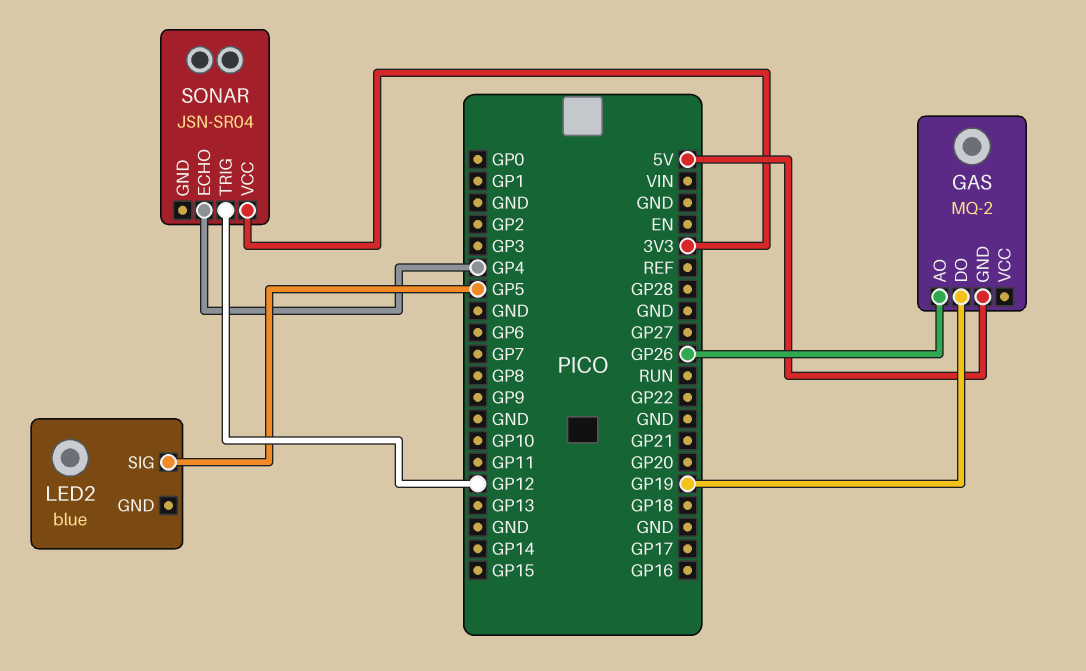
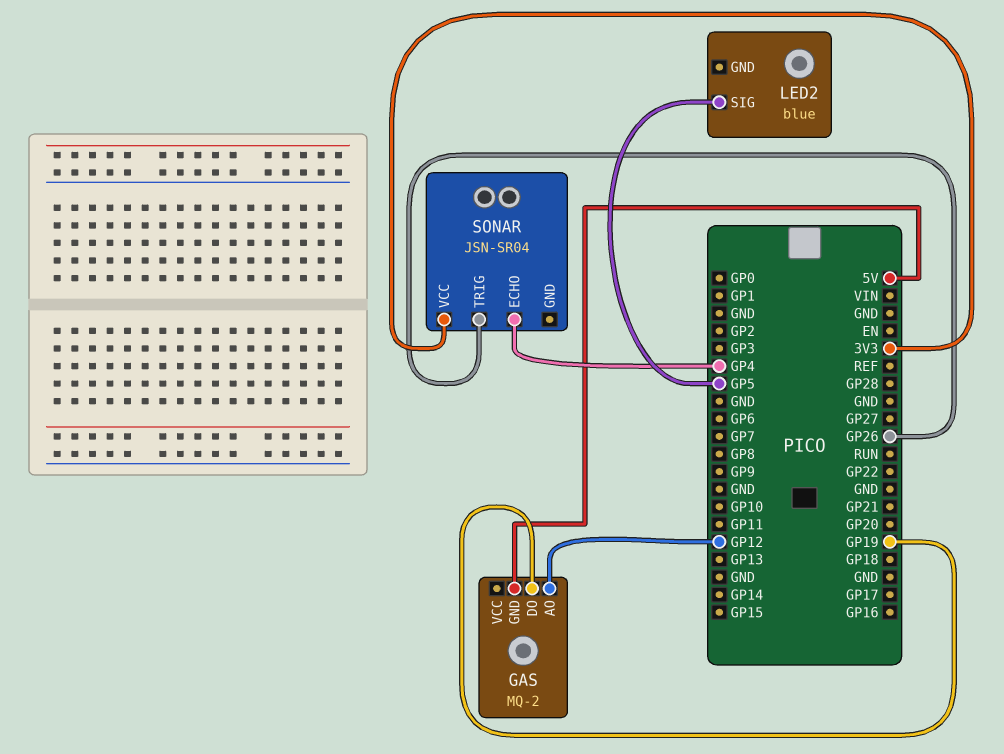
GAS pin AO: GP26 -> GP12
SONAR pin TRIG: GP12 -> GP26

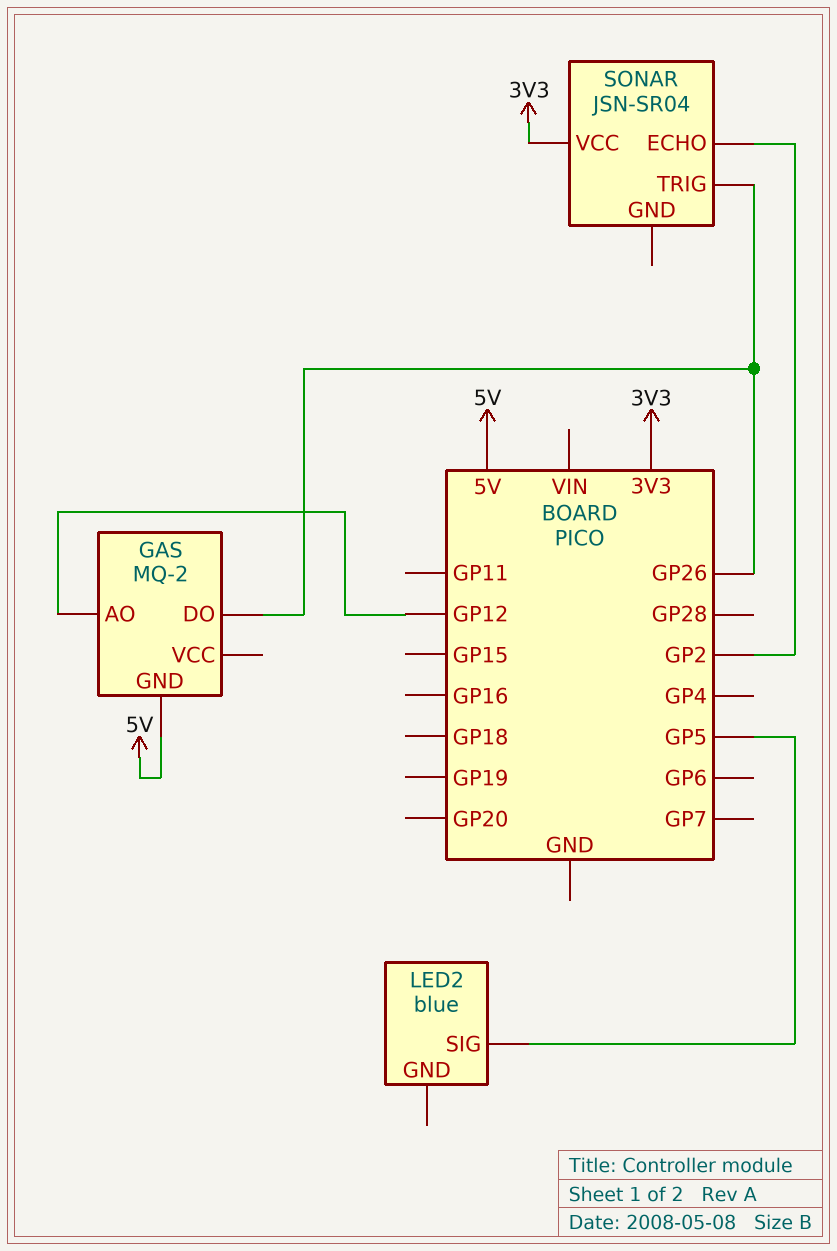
GAS pin DO: GP19 -> GP26
SONAR pin ECHO: GP4 -> GP2

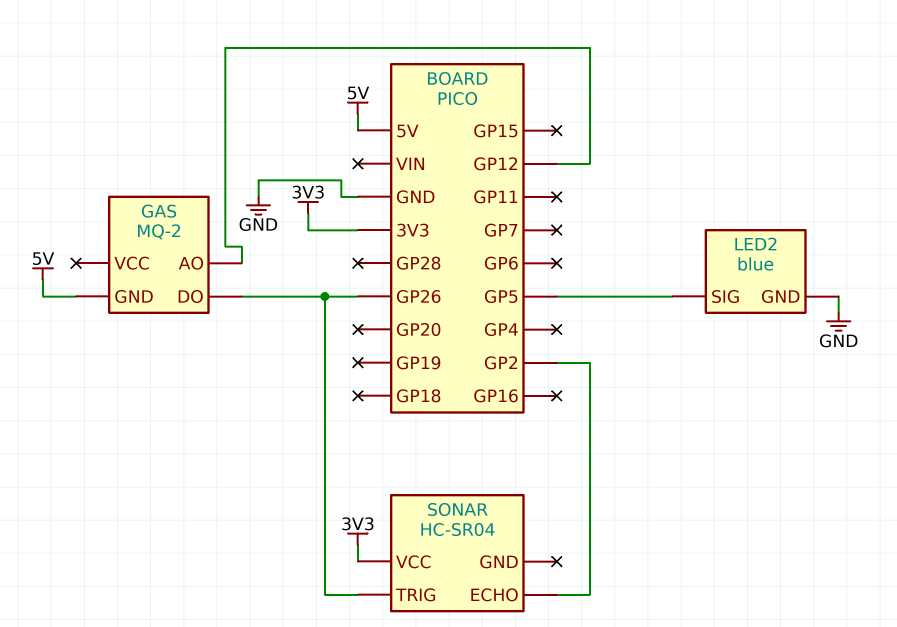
LED2 pin GND: none -> GND
SONAR: JSN-SR04 -> HC-SR04

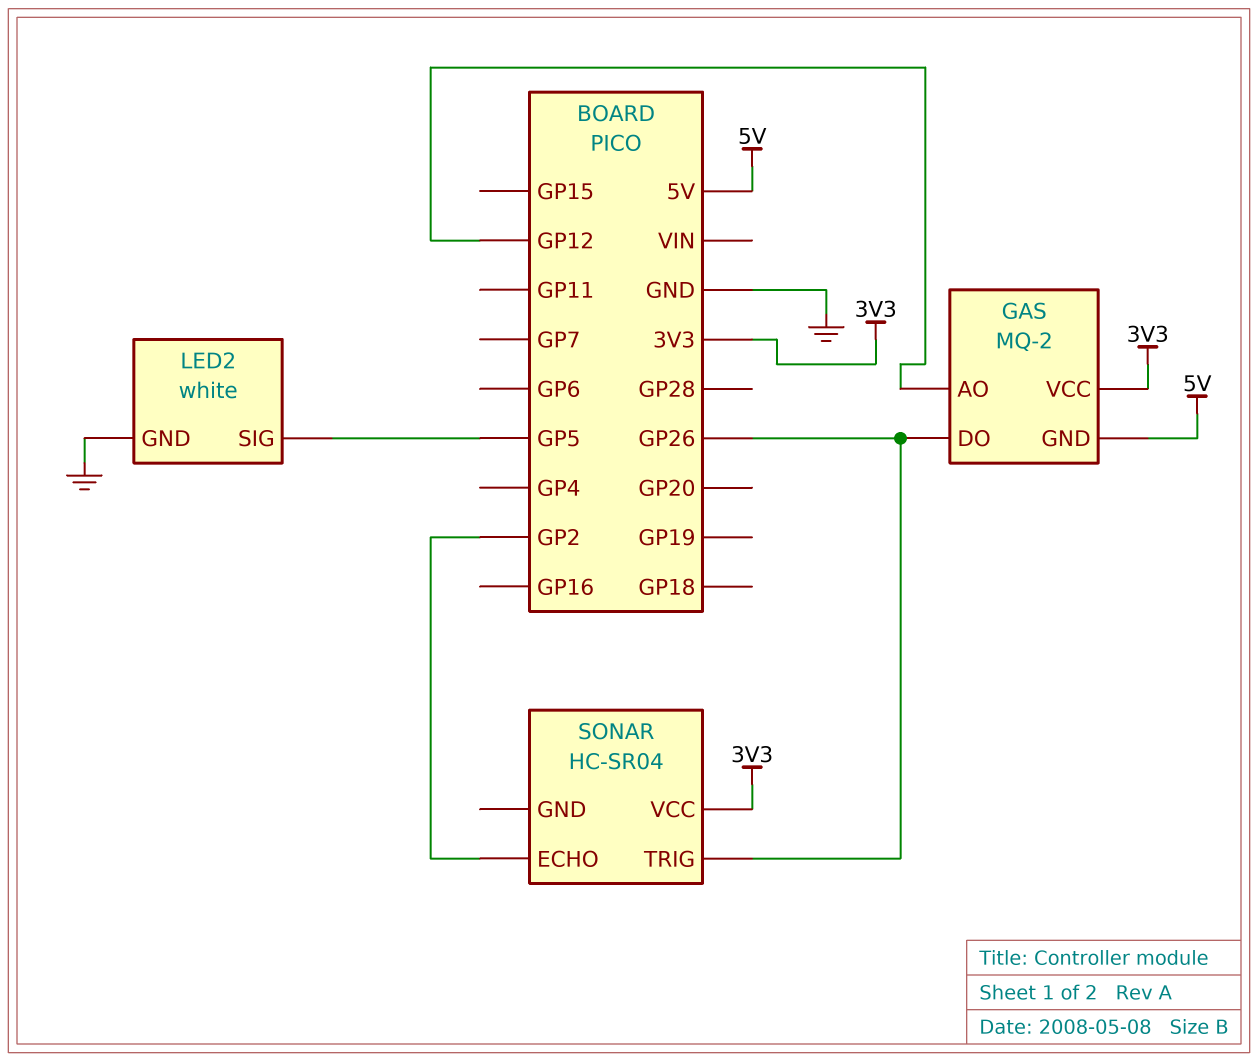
GAS pin VCC: none -> 3V3
LED2: blue -> white

